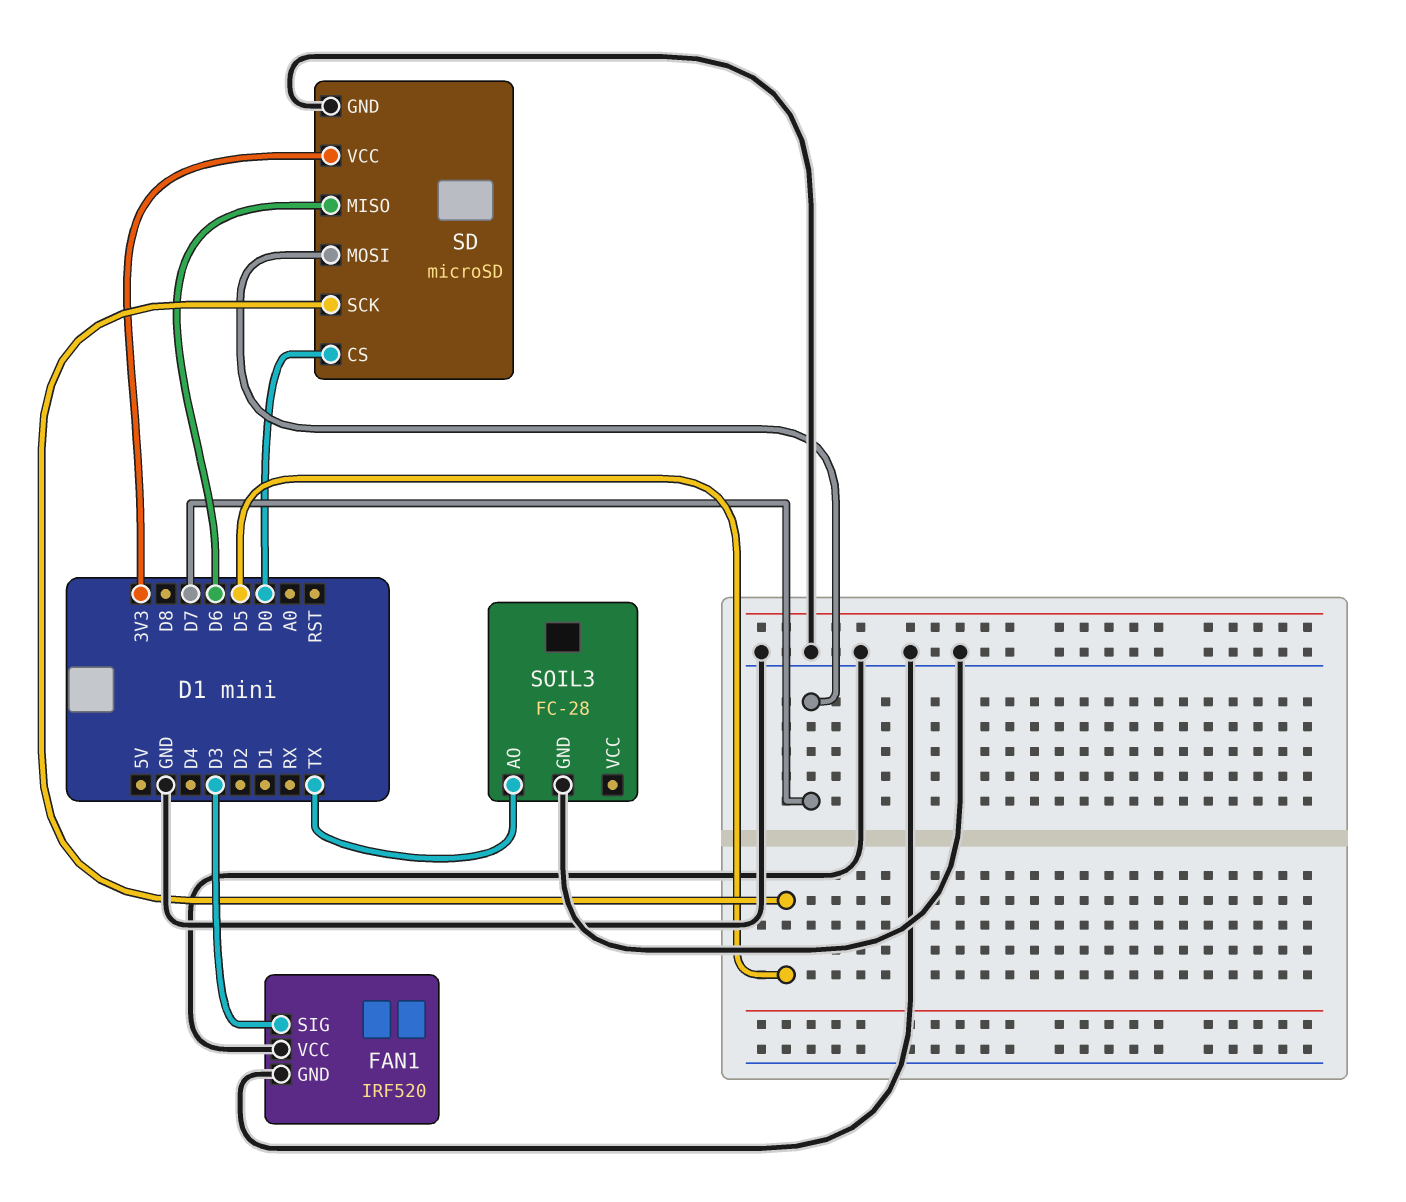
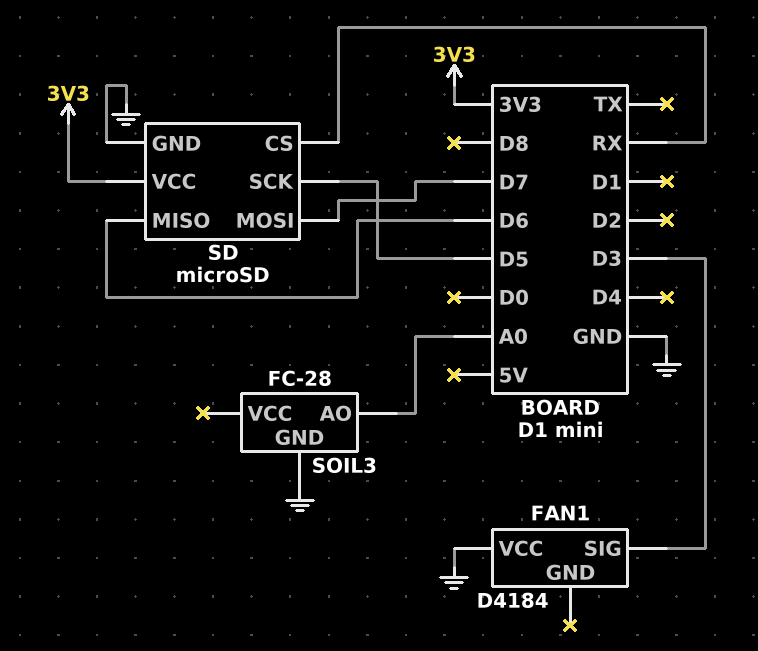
FAN1: IRF520 -> D4184
FAN1 pin GND: GND -> none
SD pin CS: D0 -> RX
SOIL3 pin AO: TX -> A0

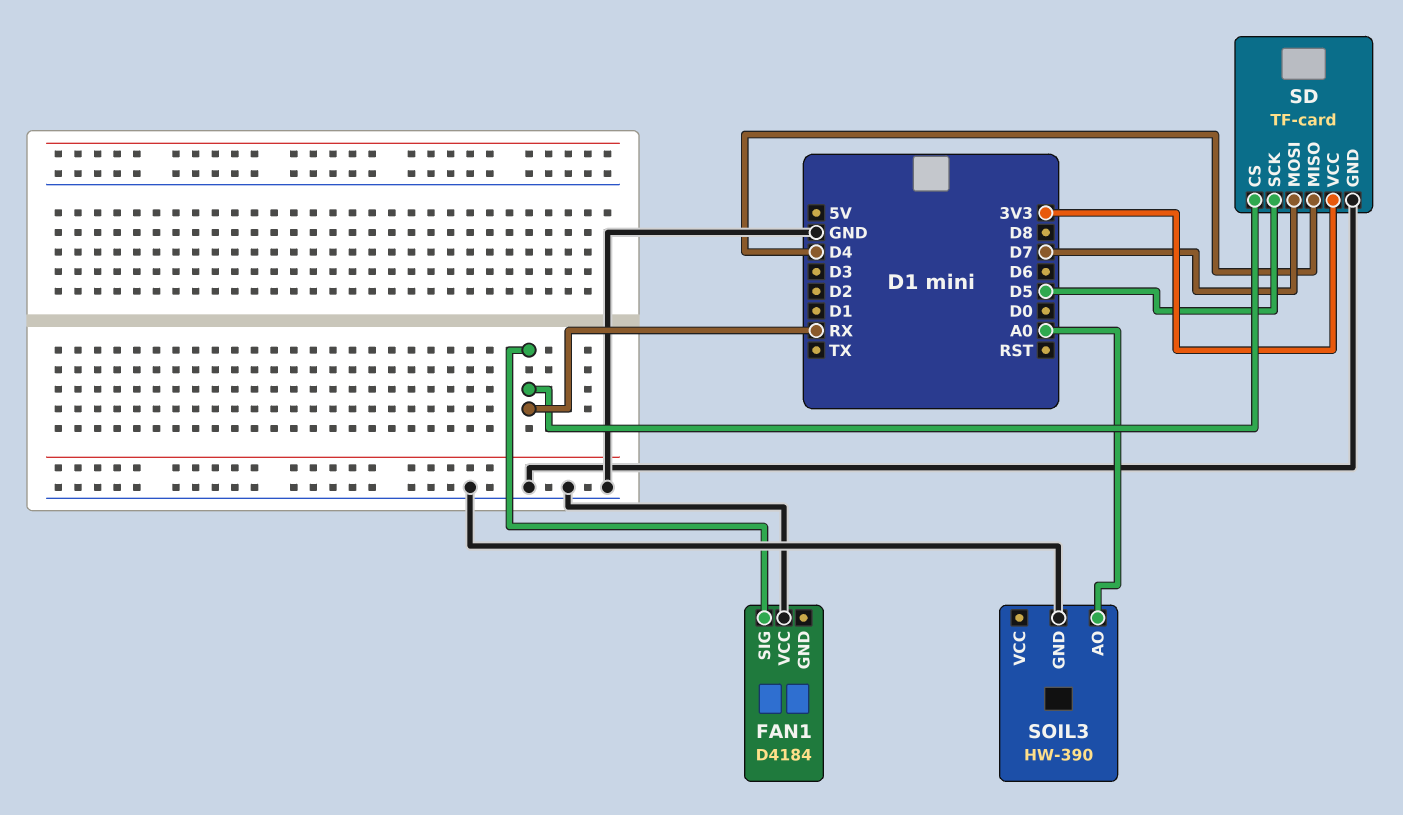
FAN1 pin SIG: D3 -> RX
SD: microSD -> TF-card
SD pin MISO: D6 -> D4
SOIL3: FC-28 -> HW-390

